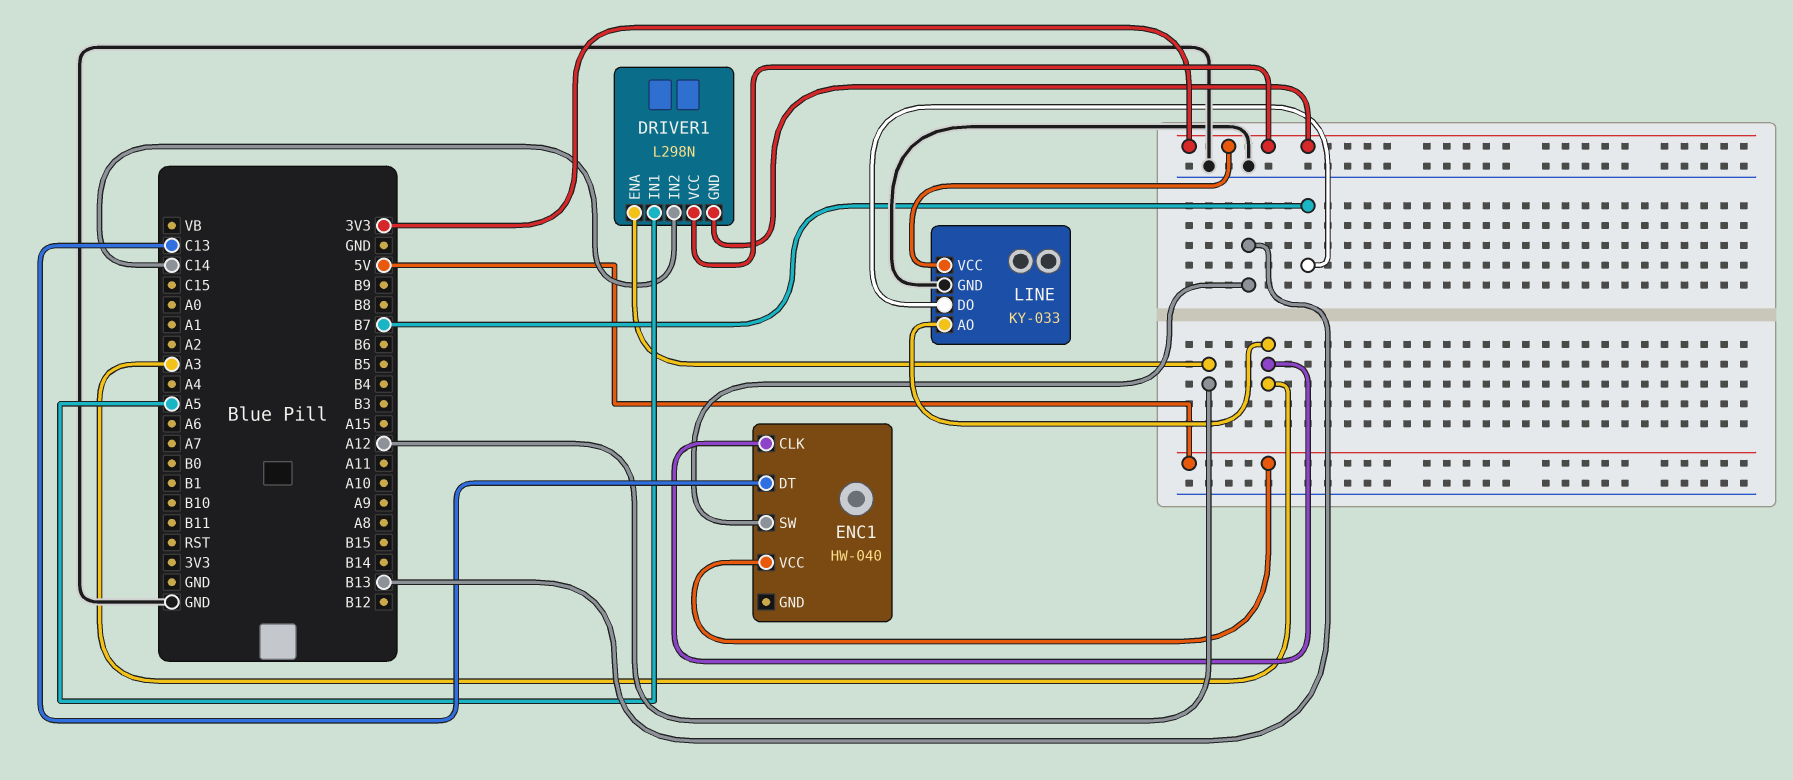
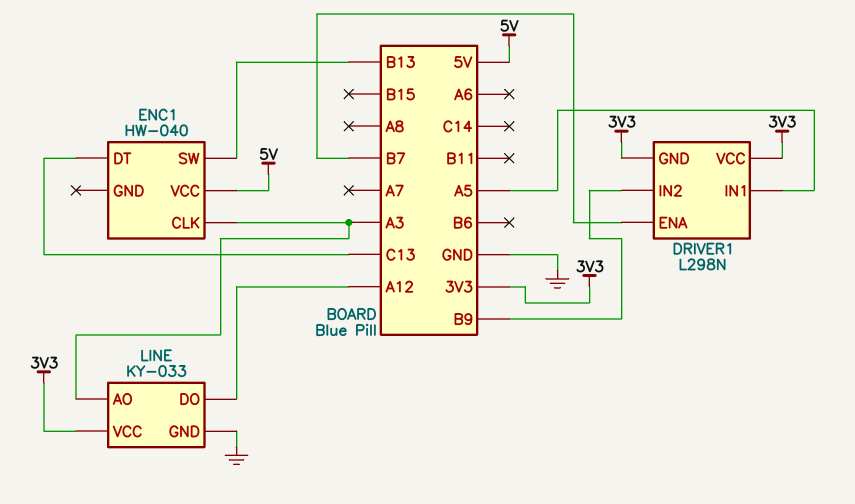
DRIVER1 pin ENA: A12 -> B7
DRIVER1 pin IN2: C14 -> B9
LINE pin DO: B7 -> A12

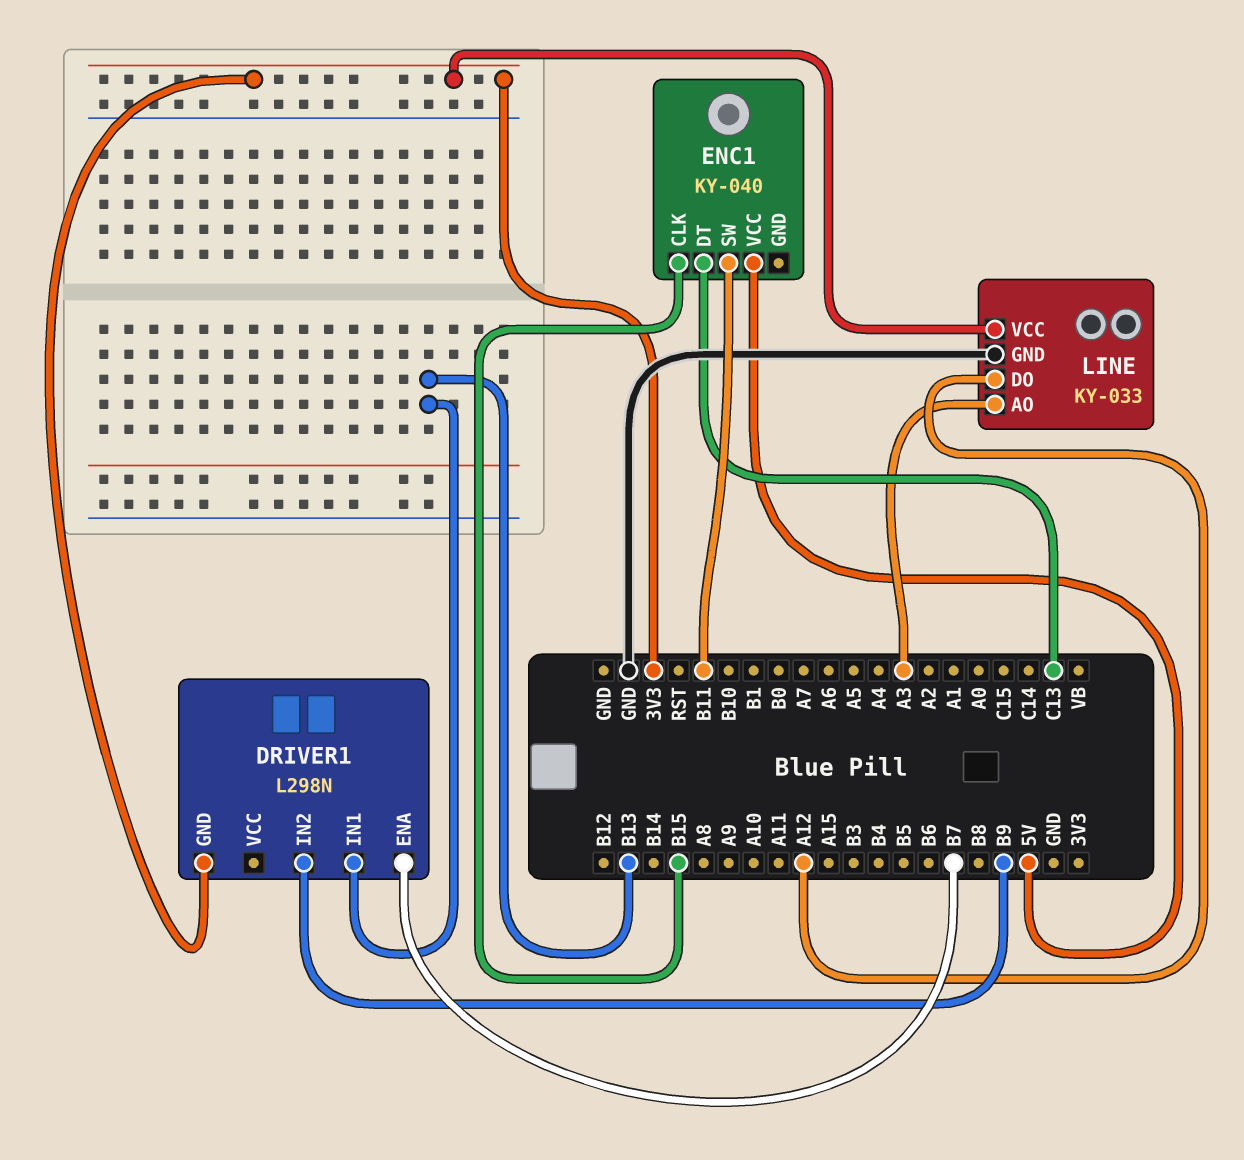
DRIVER1 pin IN1: A5 -> B13
DRIVER1 pin VCC: 3V3 -> none
ENC1: HW-040 -> KY-040
ENC1 pin CLK: A3 -> B15
ENC1 pin SW: B13 -> B11

